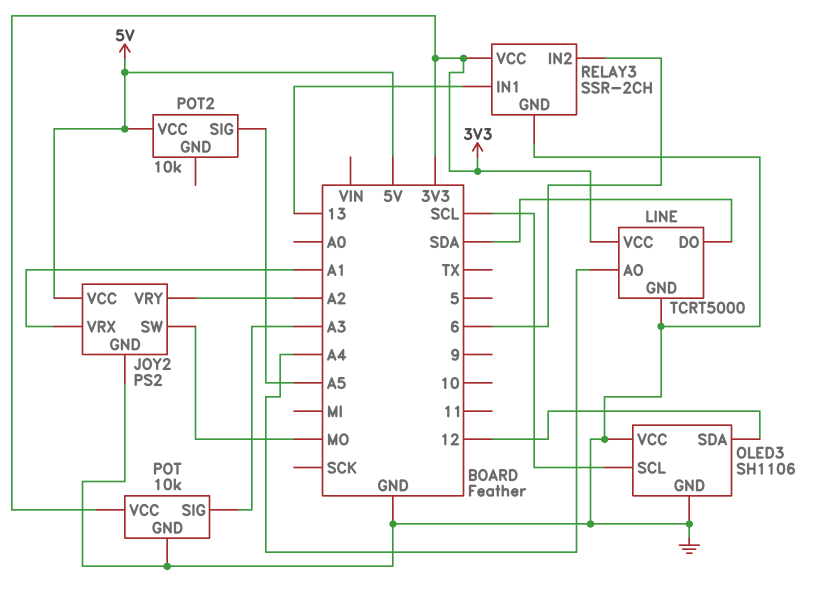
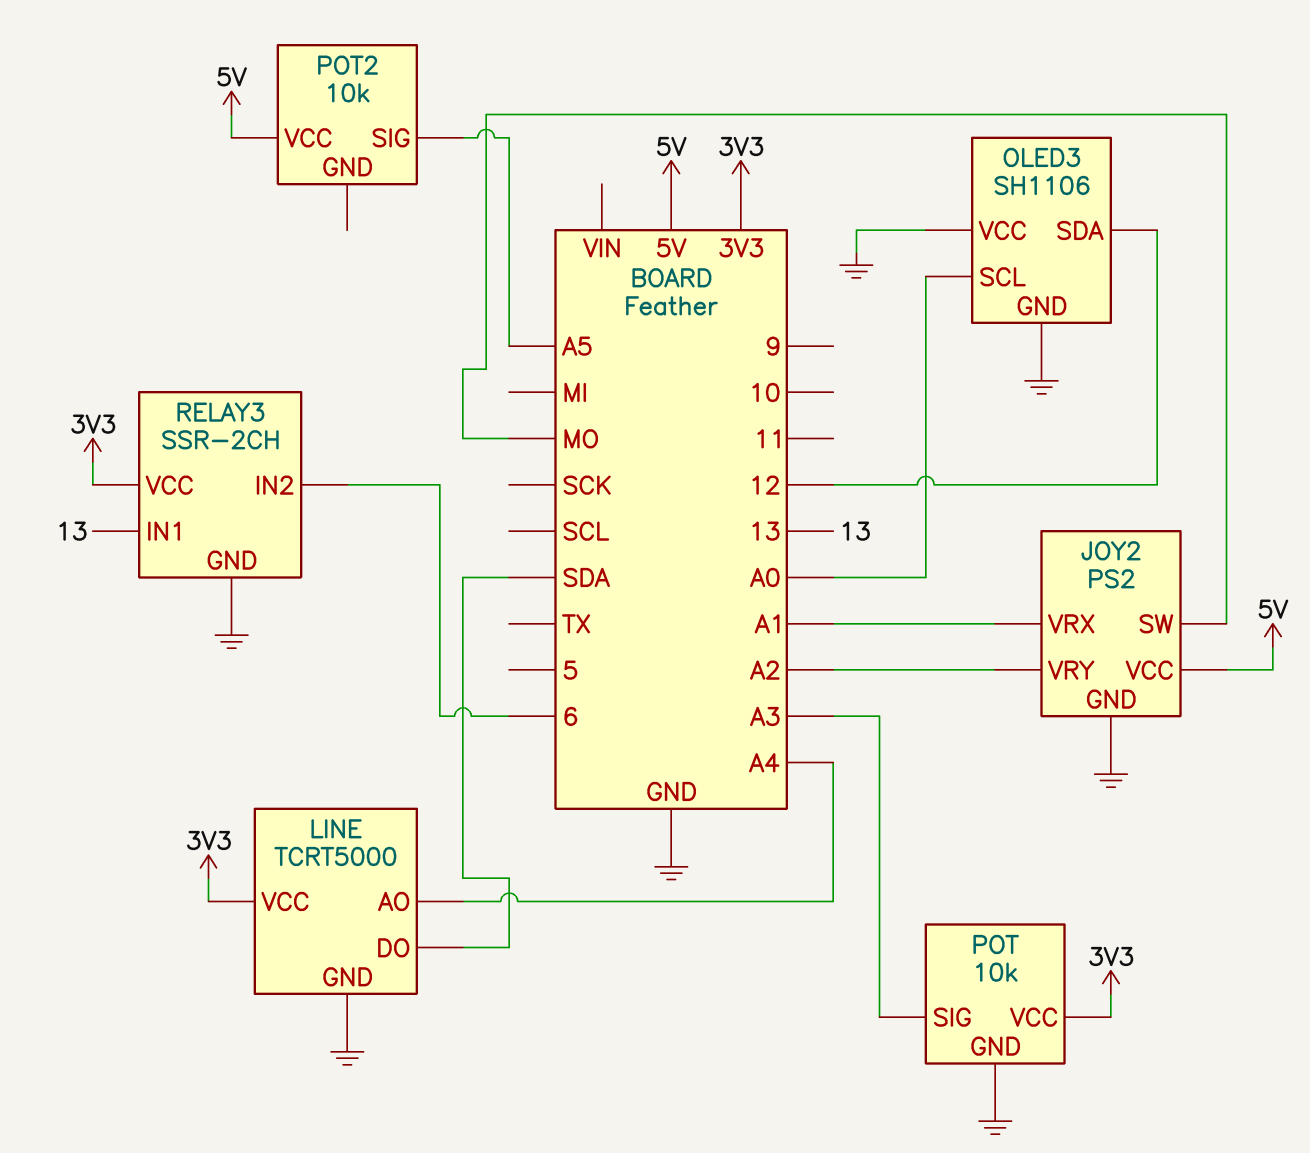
OLED3 pin SCL: SCL -> A0

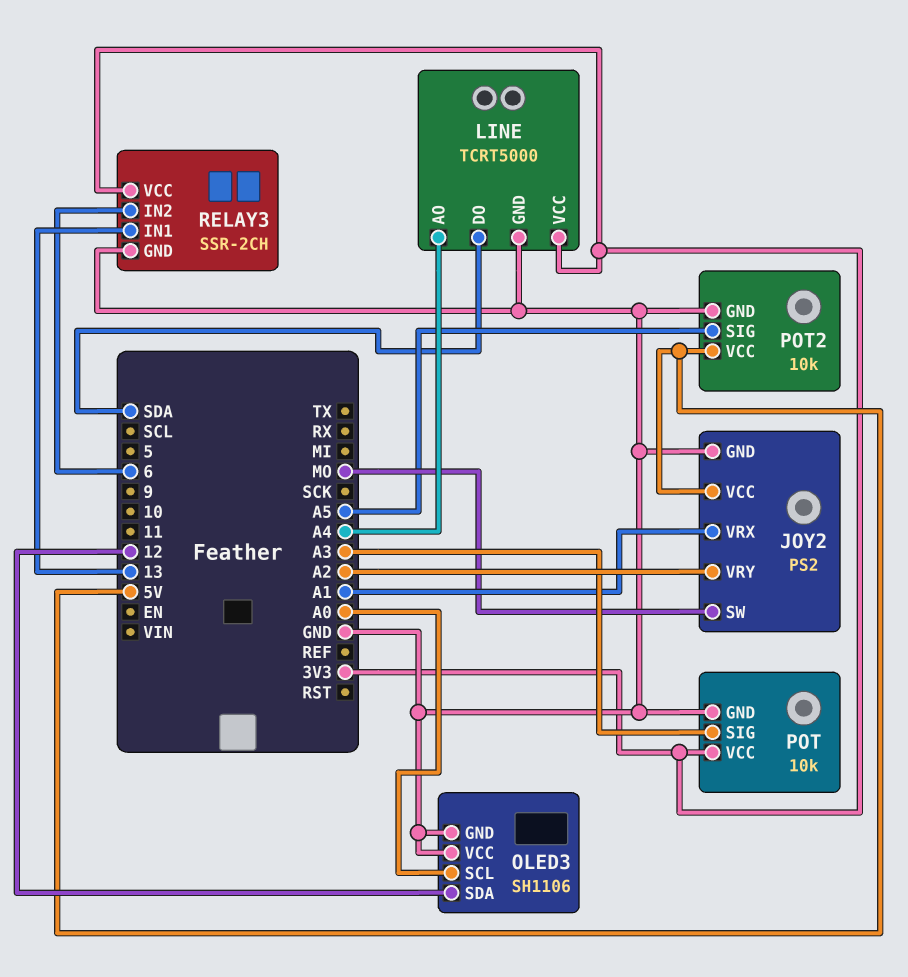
POT2 pin GND: none -> GND

